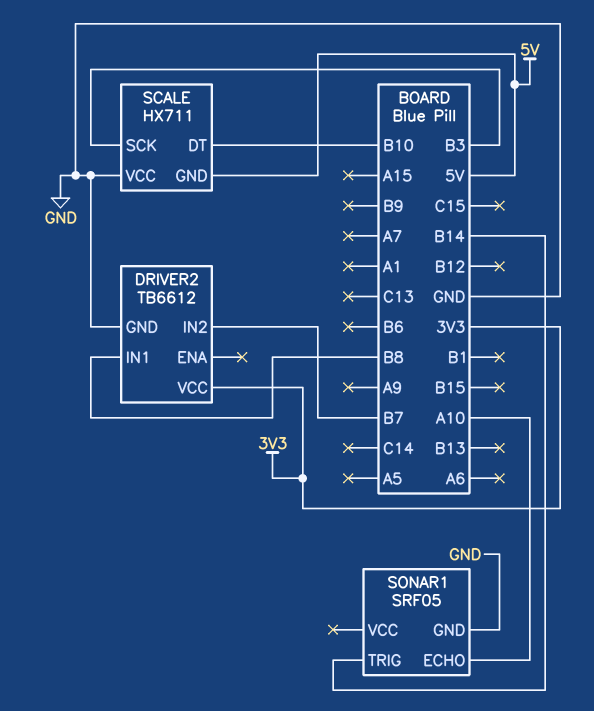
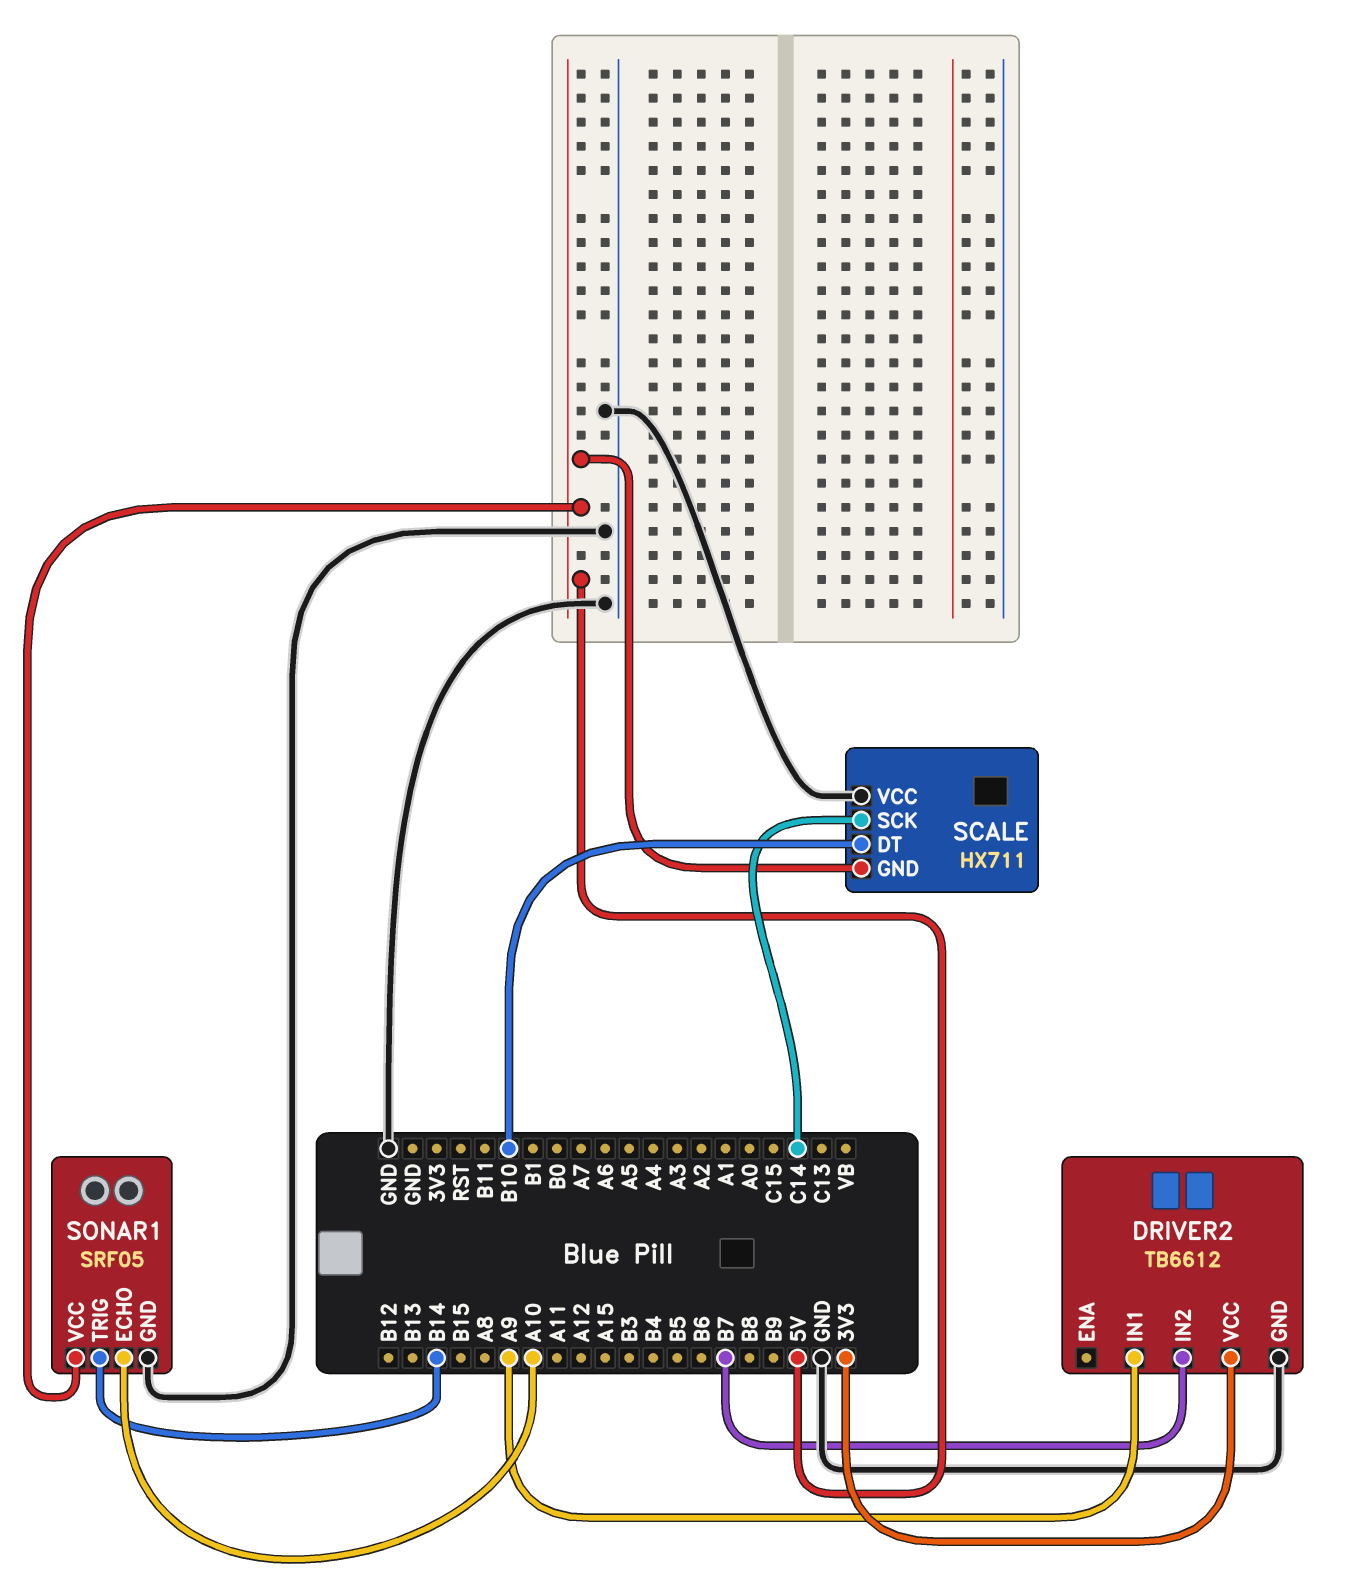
DRIVER2 pin IN1: B8 -> A9
SCALE pin SCK: B3 -> C14
SONAR1 pin VCC: none -> 5V

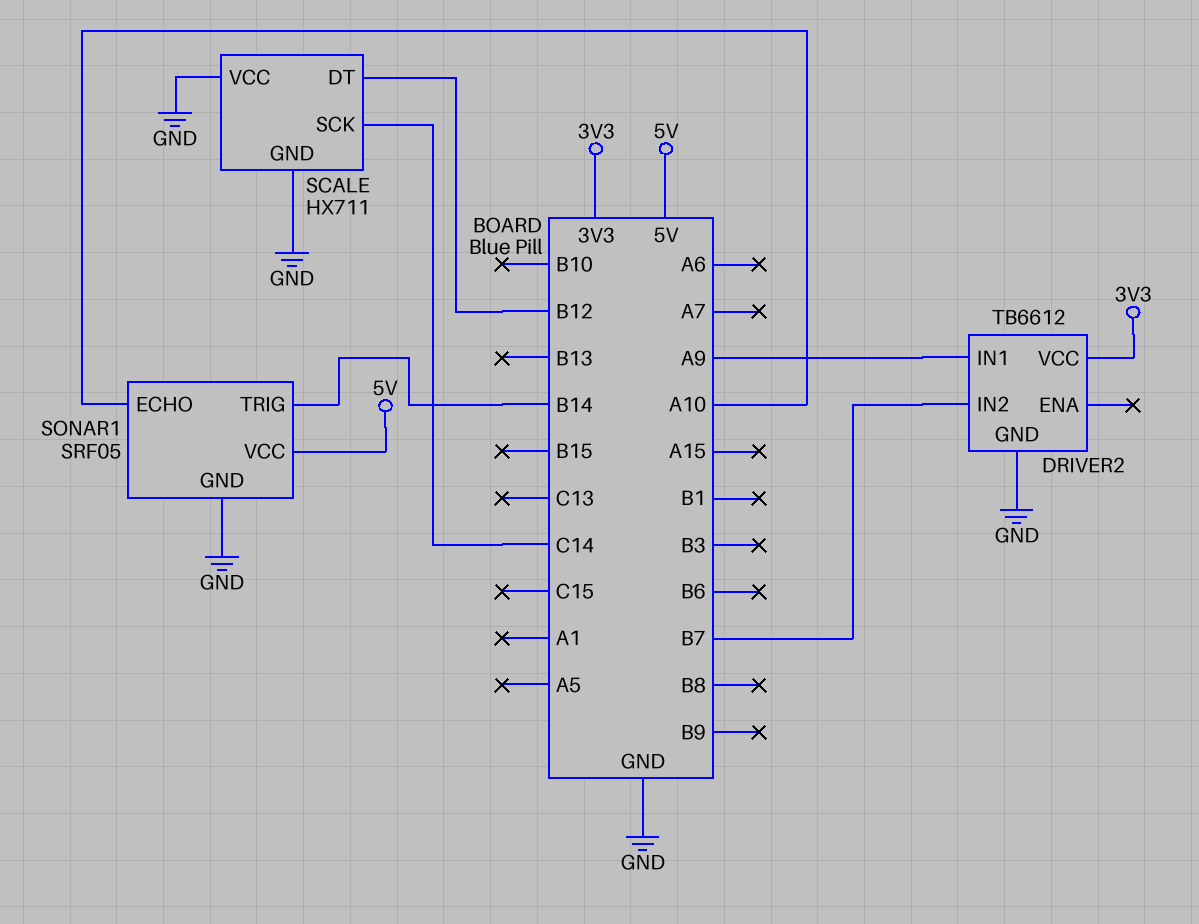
SCALE pin DT: B10 -> B12
SCALE pin GND: 5V -> GND

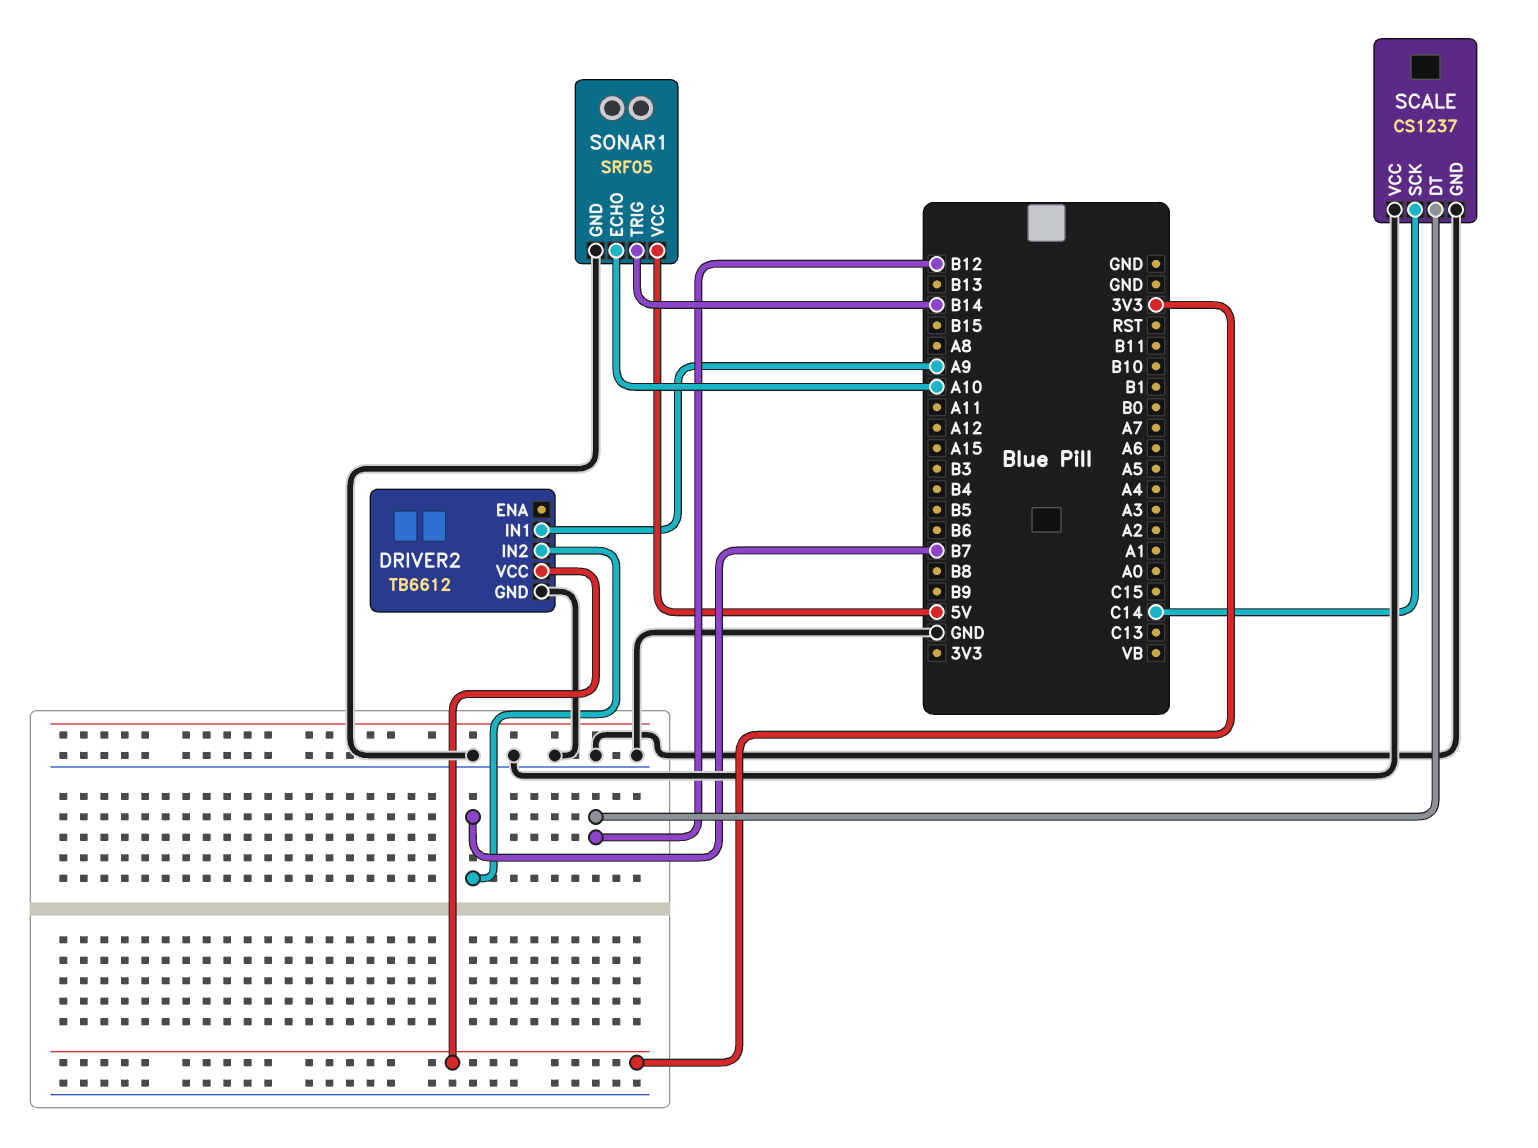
SCALE: HX711 -> CS1237

